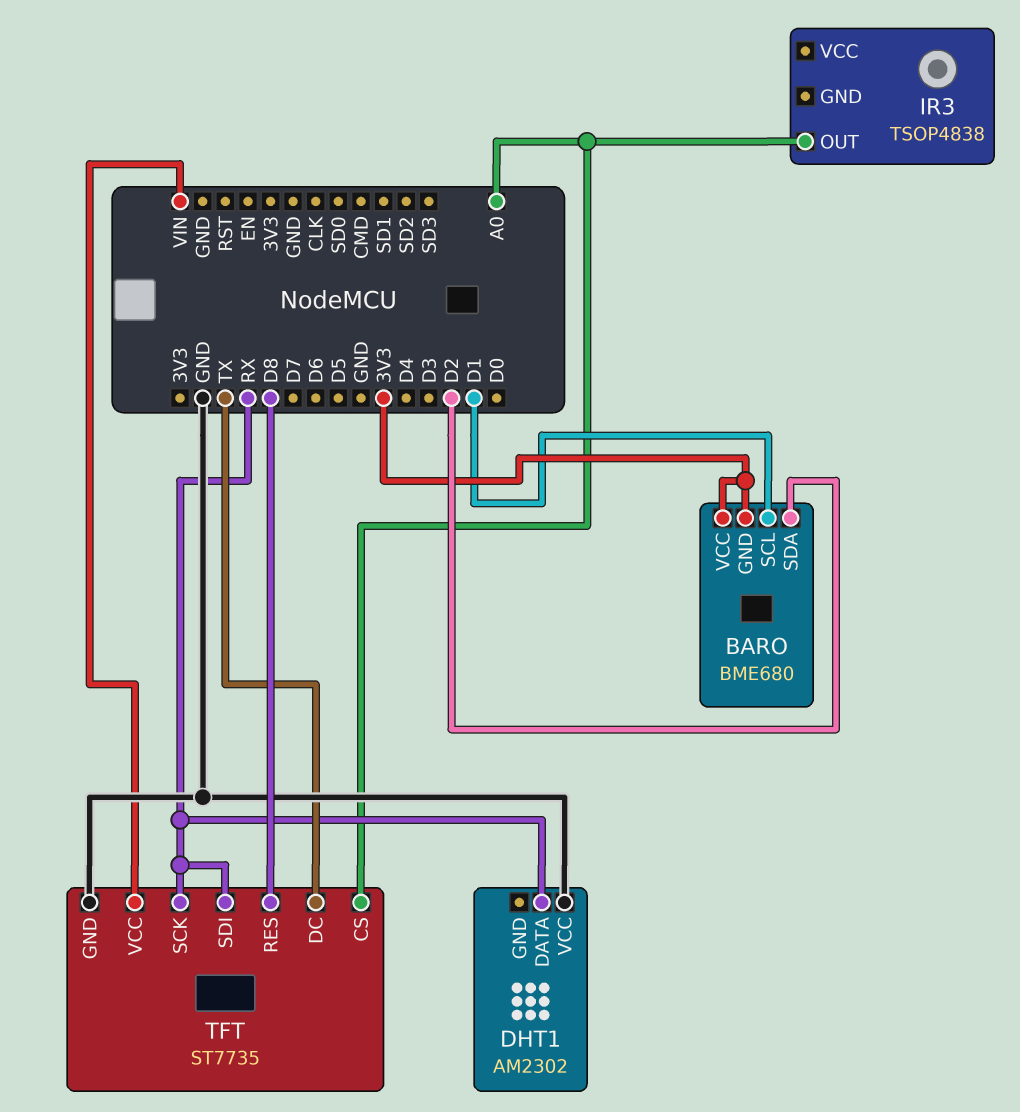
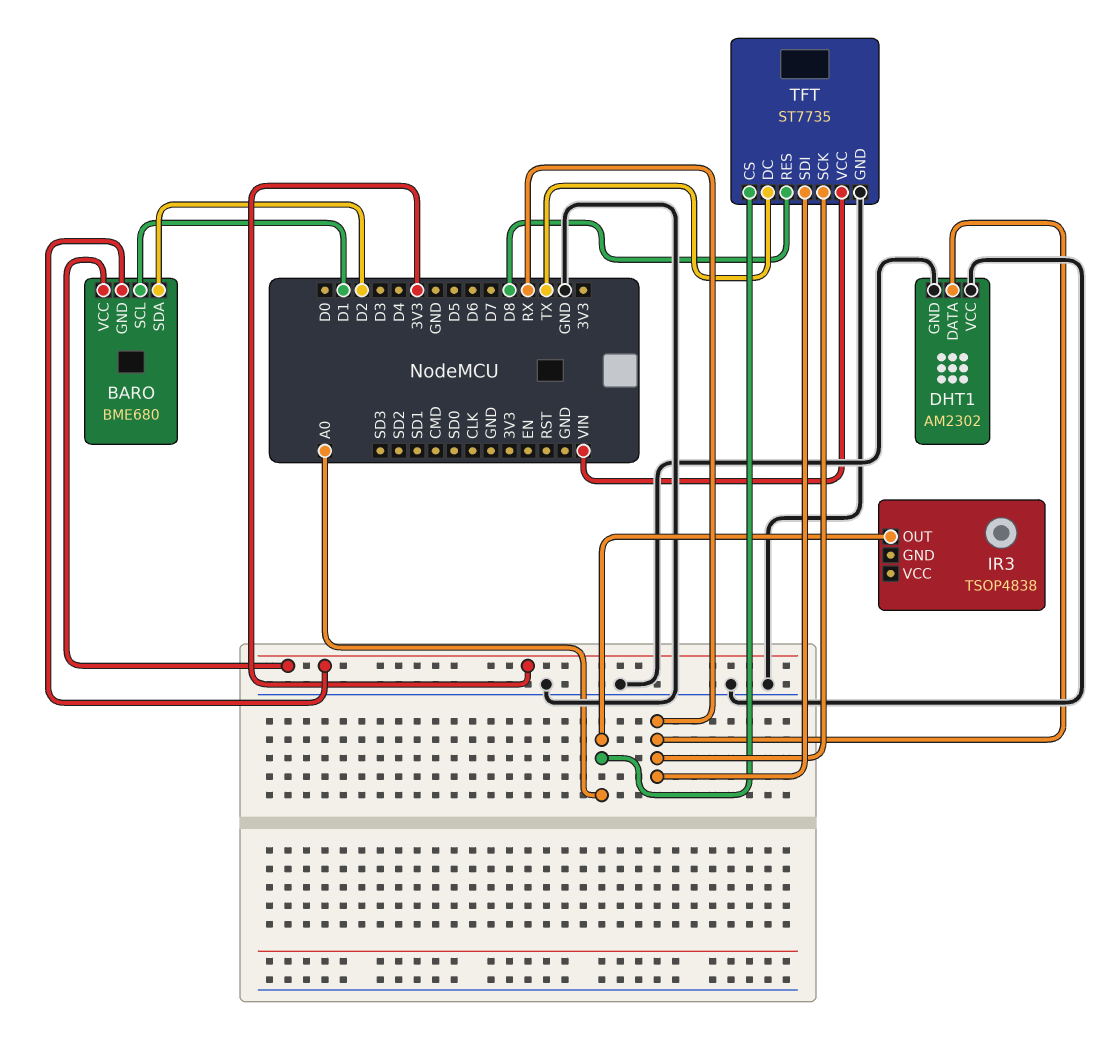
DHT1 pin GND: none -> GND

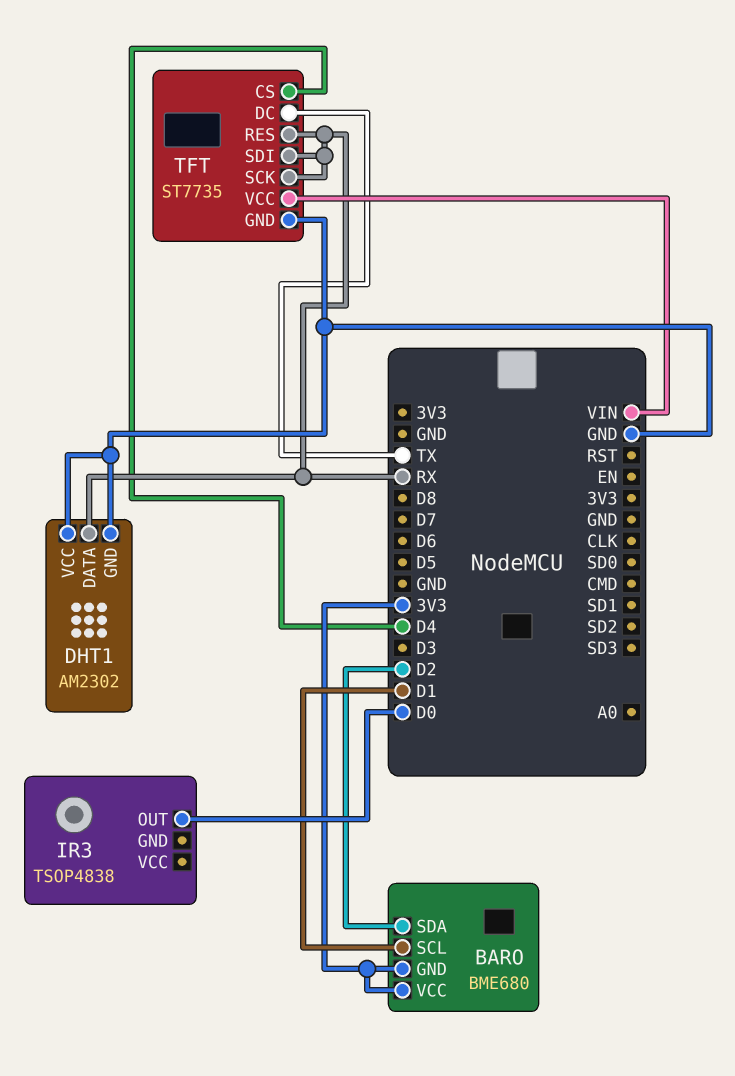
IR3 pin OUT: A0 -> D0
TFT pin CS: A0 -> D4
TFT pin RES: D8 -> RX

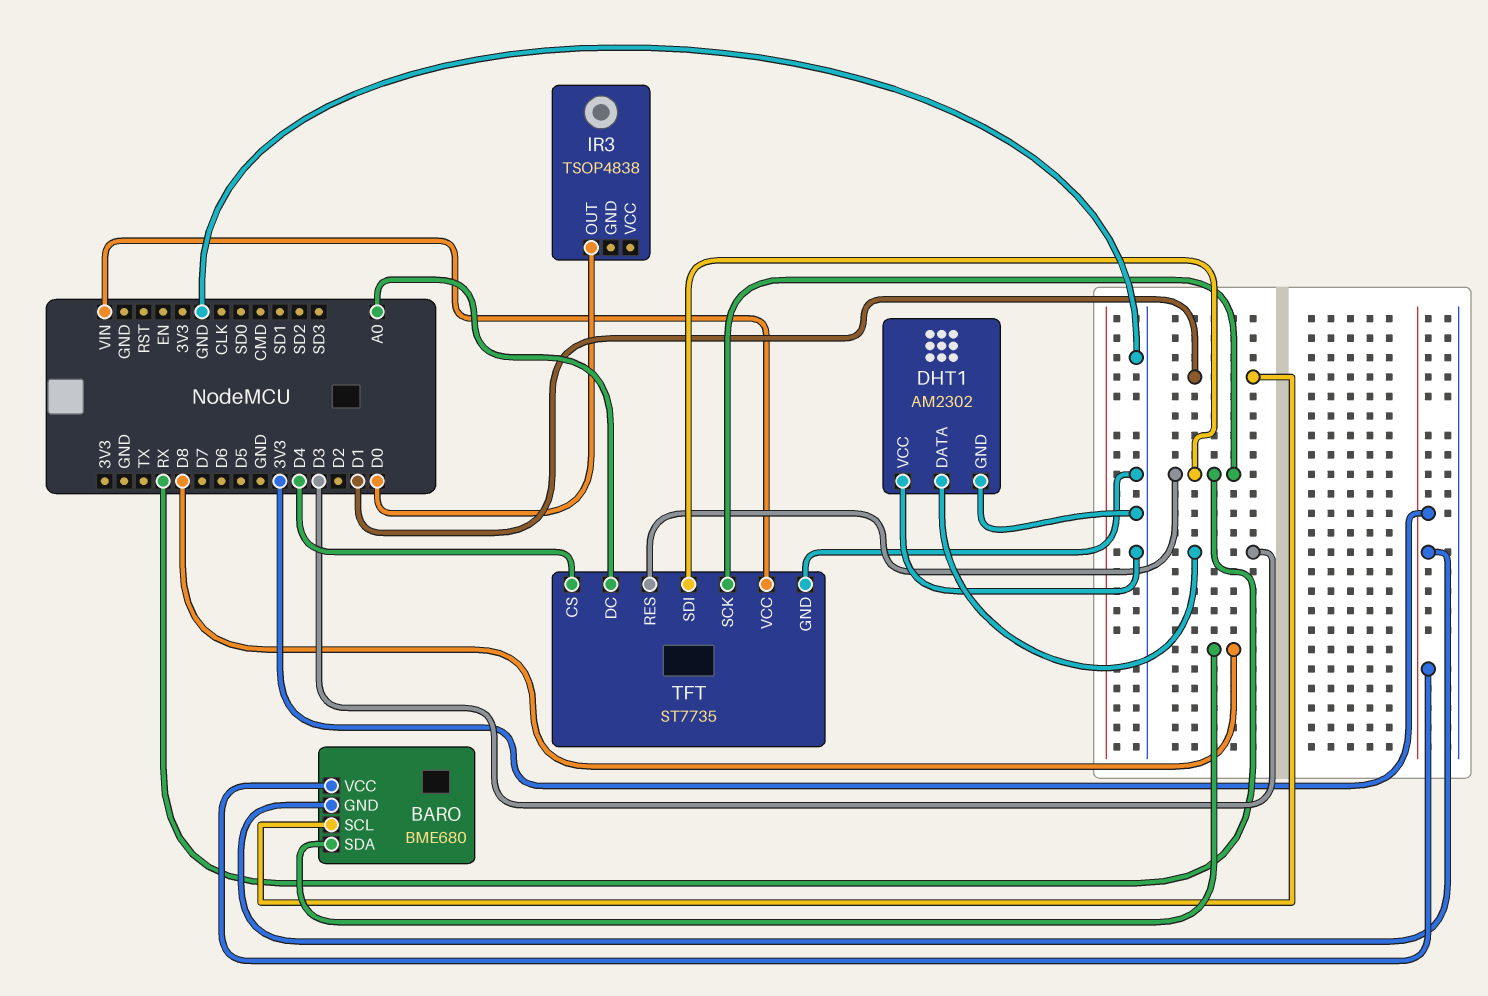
BARO pin SDA: D2 -> D8
DHT1 pin DATA: RX -> D3
TFT pin DC: TX -> A0

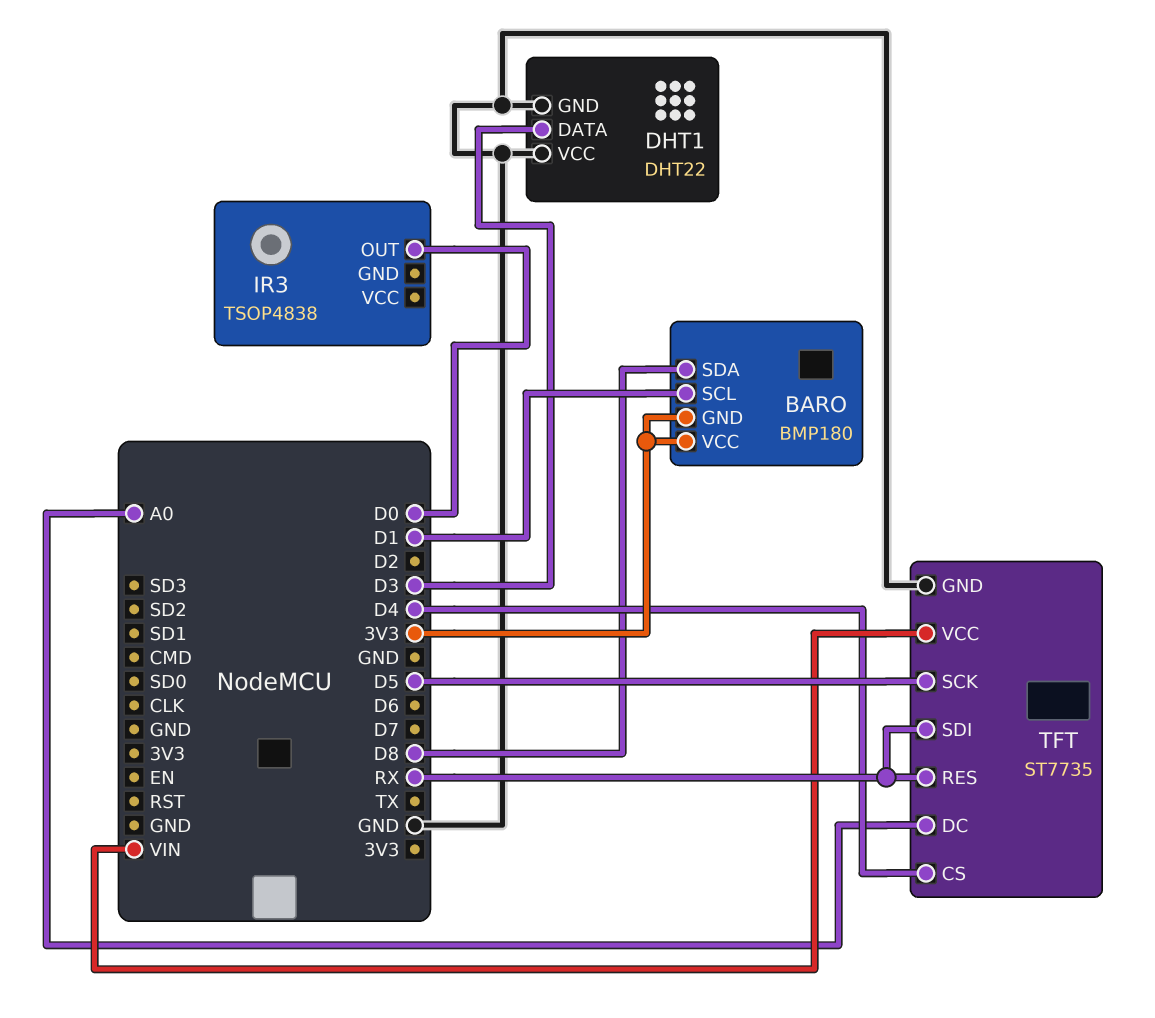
BARO: BME680 -> BMP180
DHT1: AM2302 -> DHT22
TFT pin SCK: RX -> D5

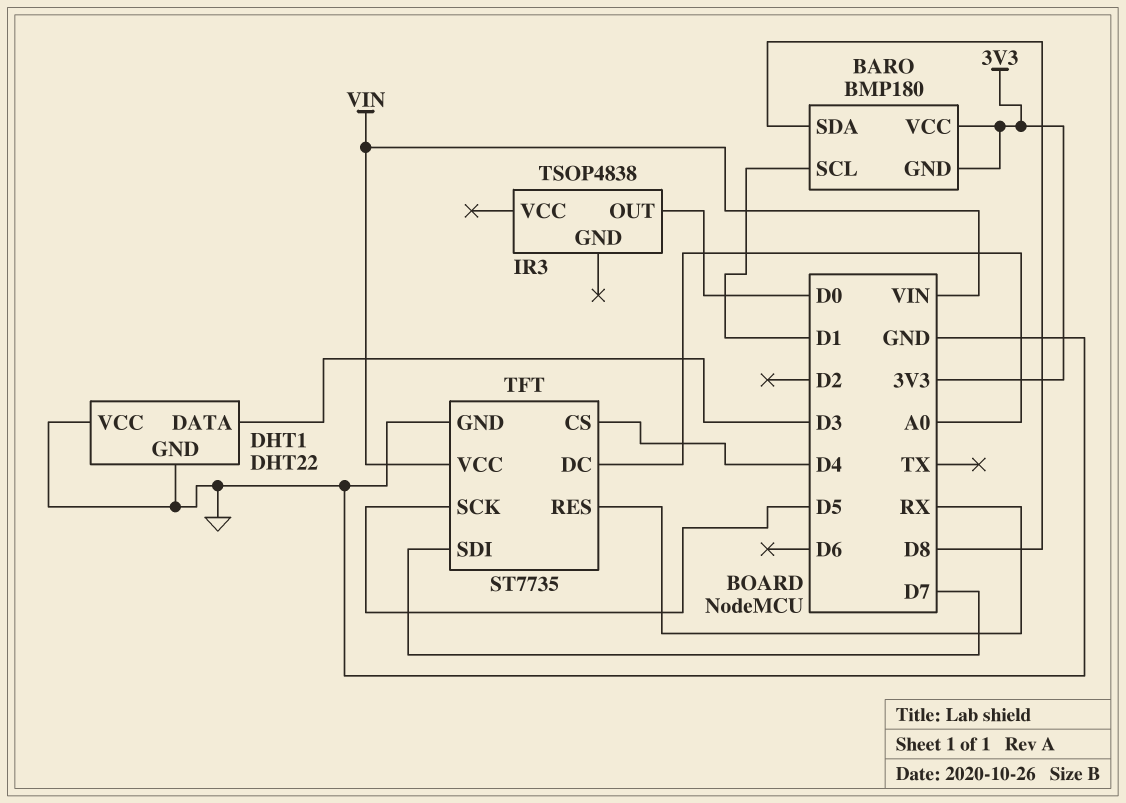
TFT pin SDI: RX -> D7

